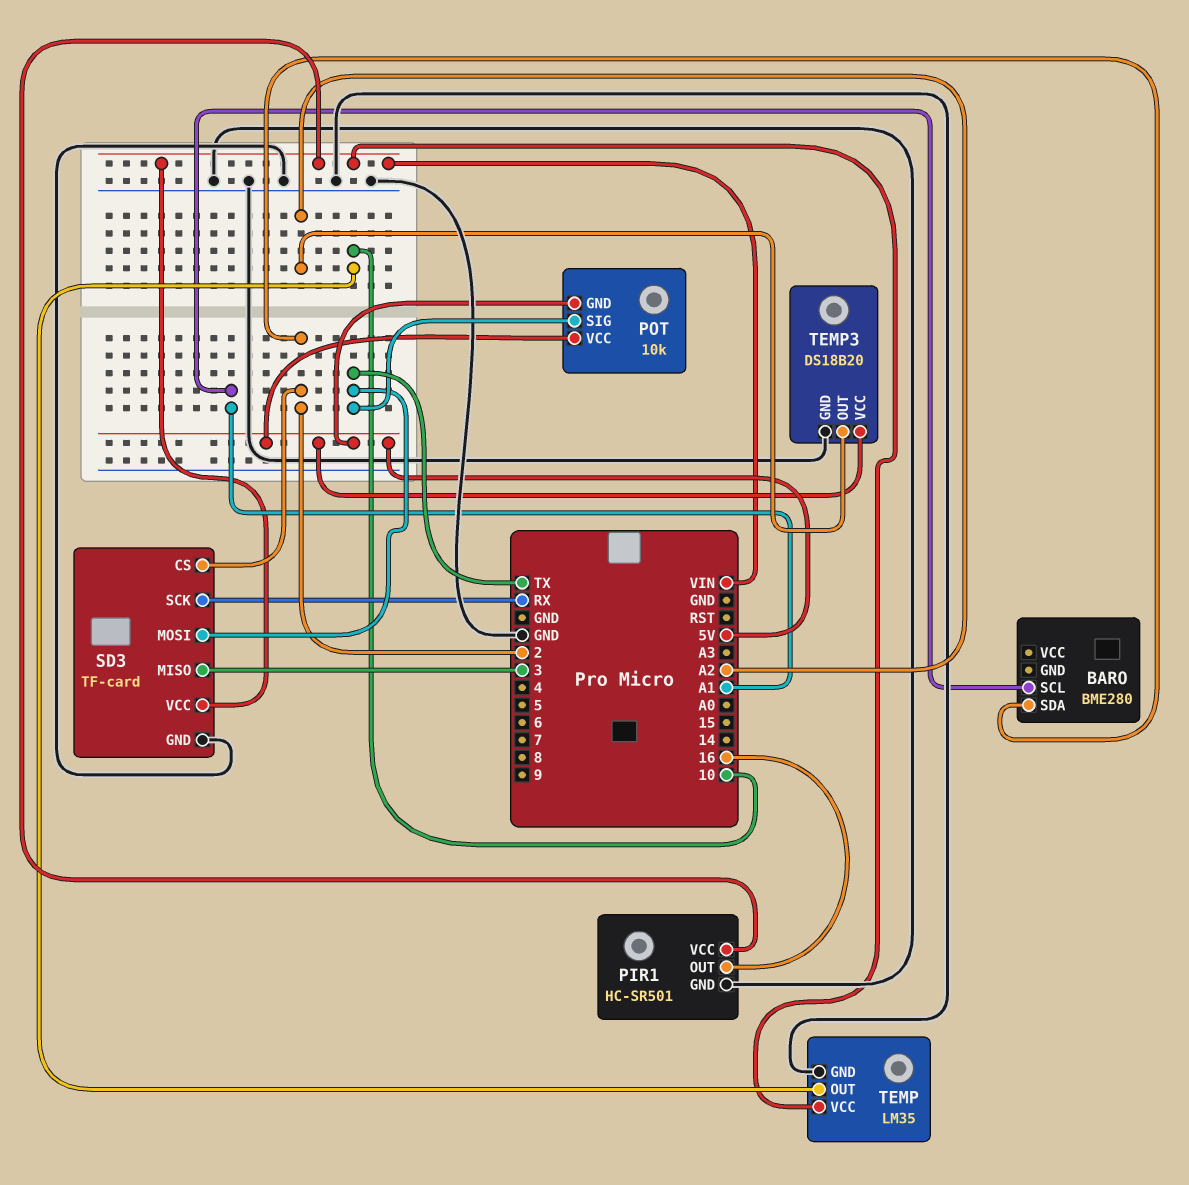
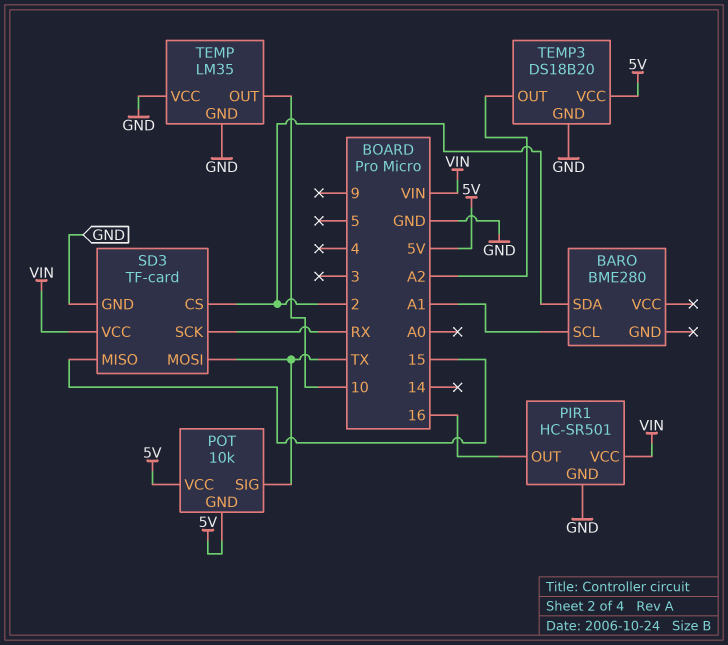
SD3 pin MISO: 3 -> 15
TEMP pin VCC: VIN -> GND

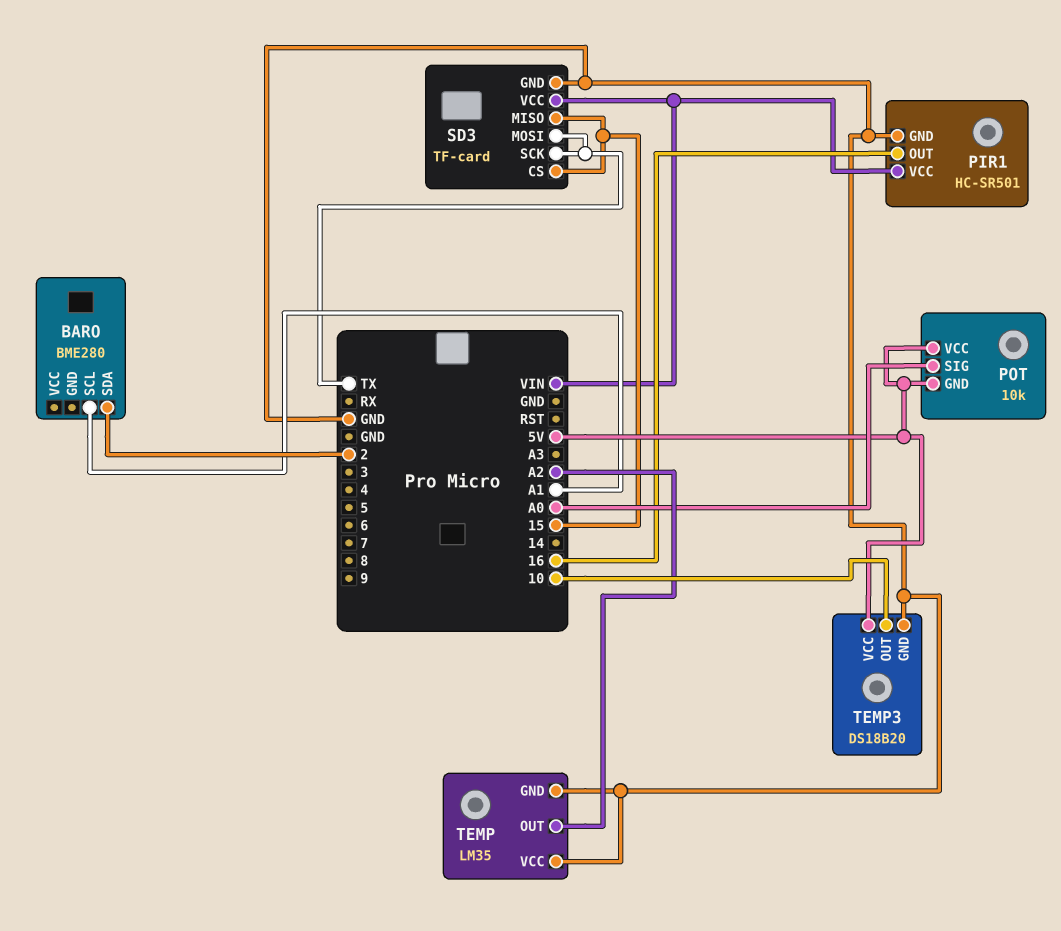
POT pin SIG: TX -> A0
SD3 pin CS: 2 -> 15
SD3 pin SCK: RX -> TX
TEMP pin OUT: 10 -> A2
TEMP3 pin OUT: A2 -> 10

